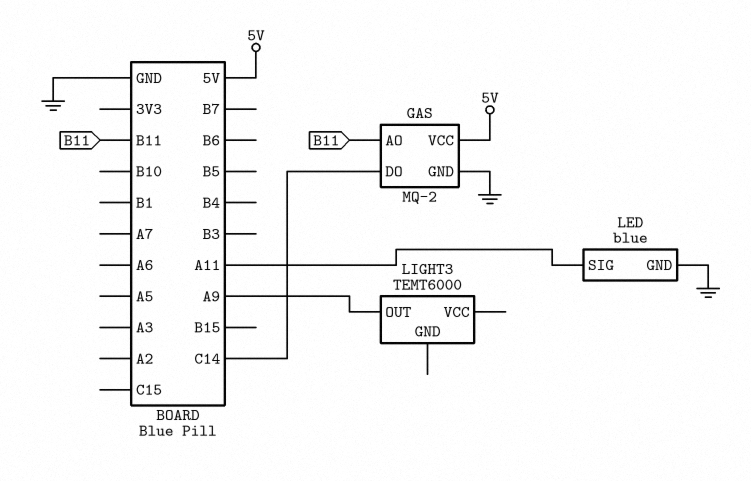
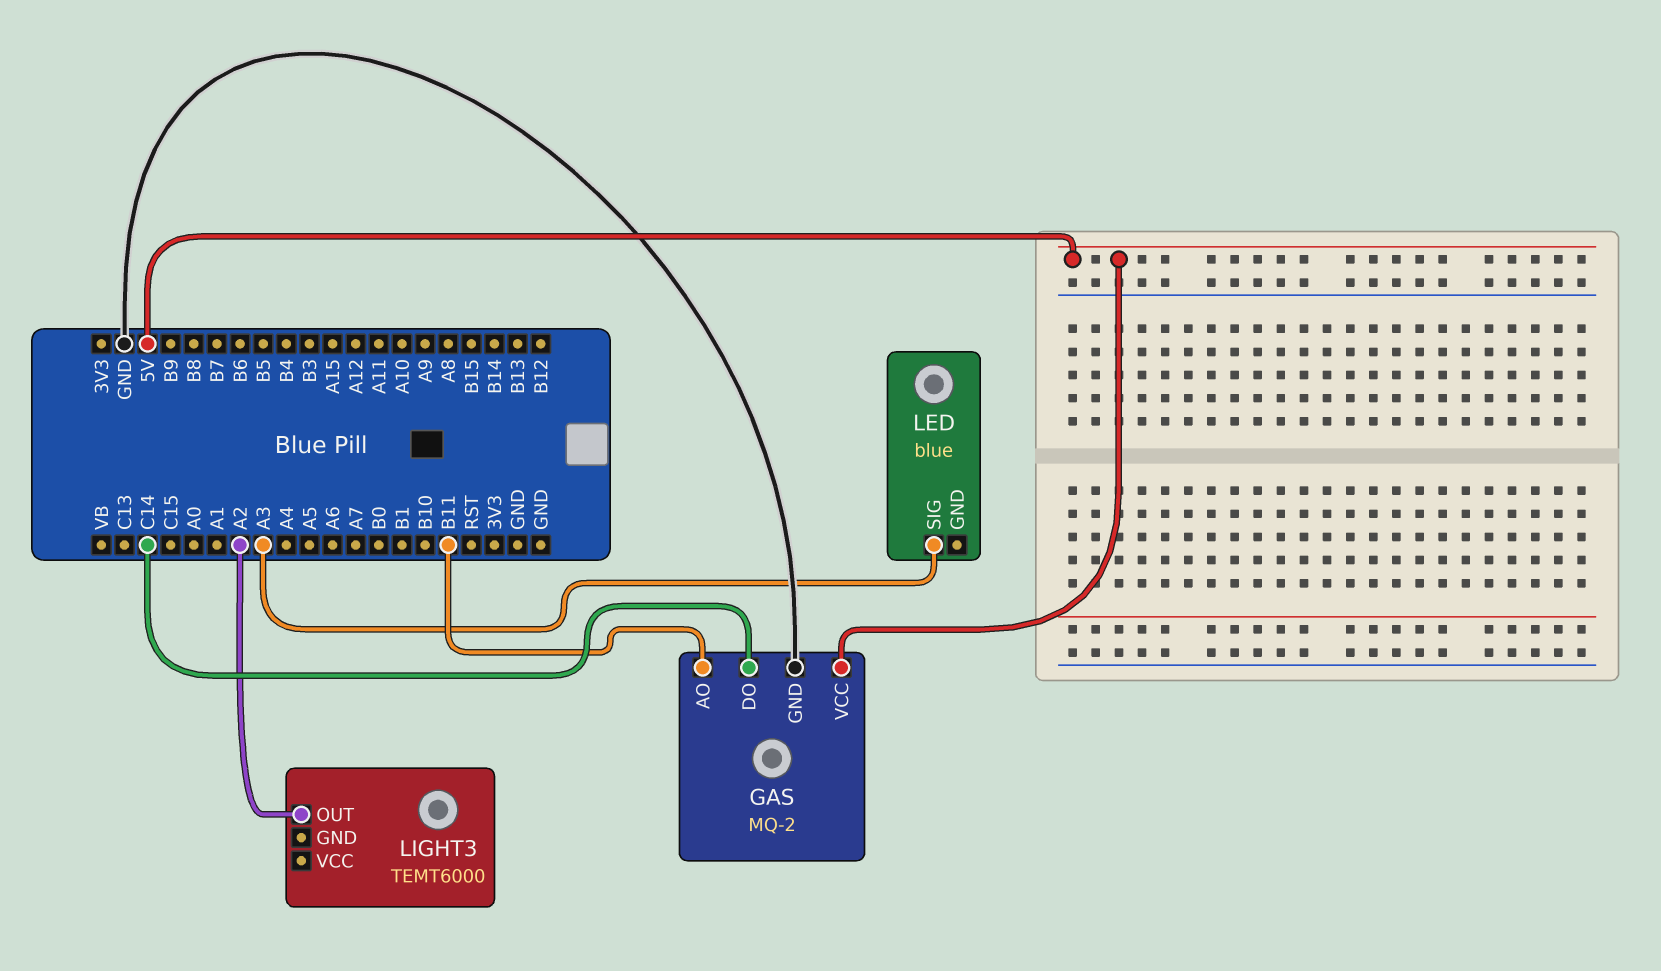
LED pin GND: GND -> none
LED pin SIG: A11 -> A3
LIGHT3 pin OUT: A9 -> A2

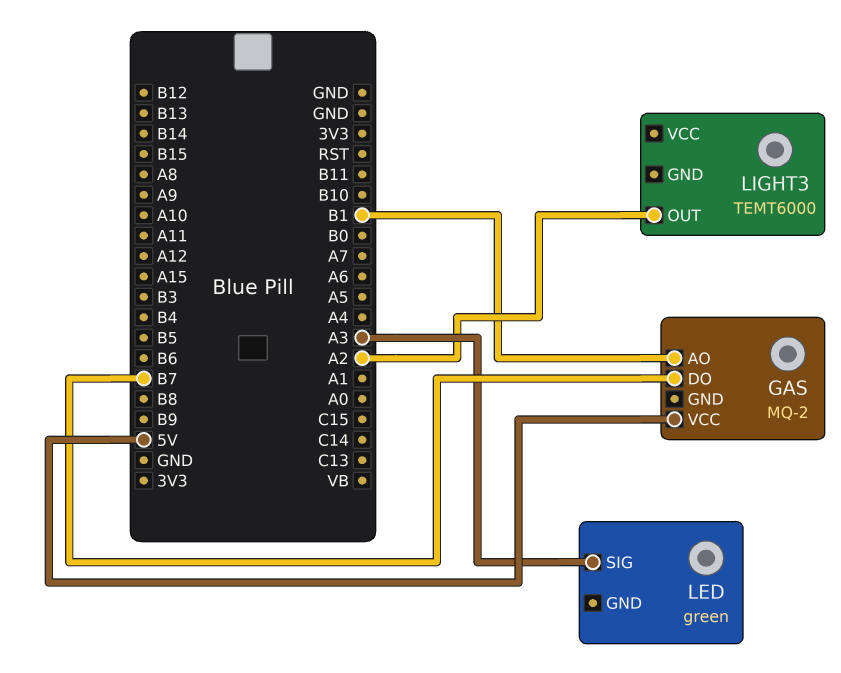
GAS pin AO: B11 -> B1
GAS pin DO: C14 -> B7
GAS pin GND: GND -> none
LED: blue -> green

